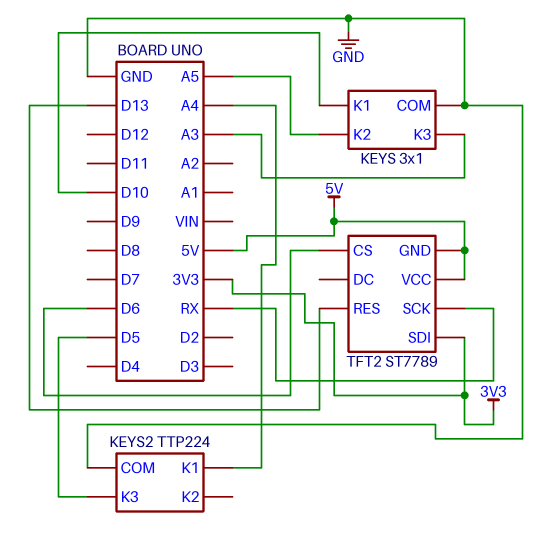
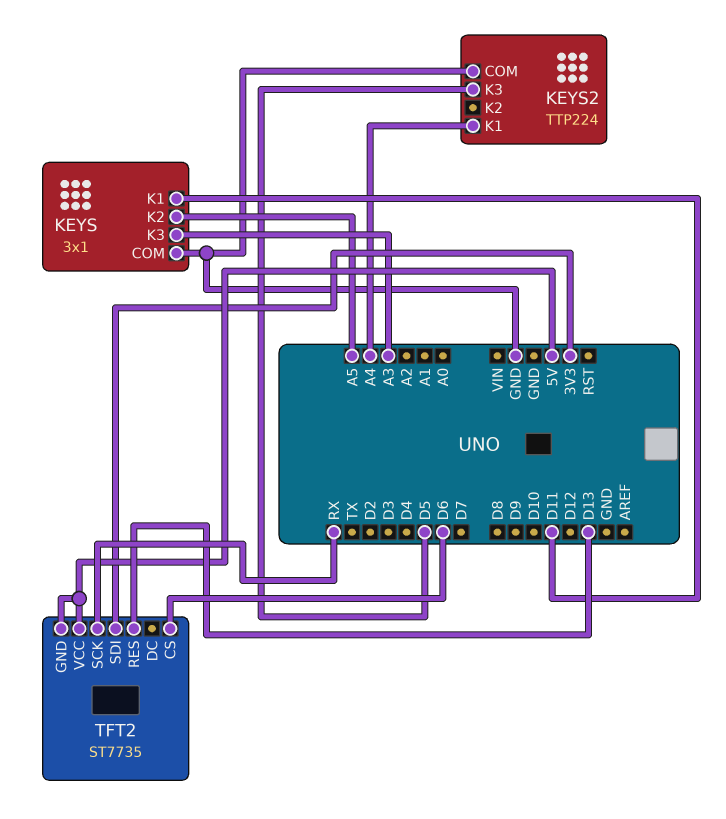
KEYS pin K1: D10 -> D11
TFT2: ST7789 -> ST7735

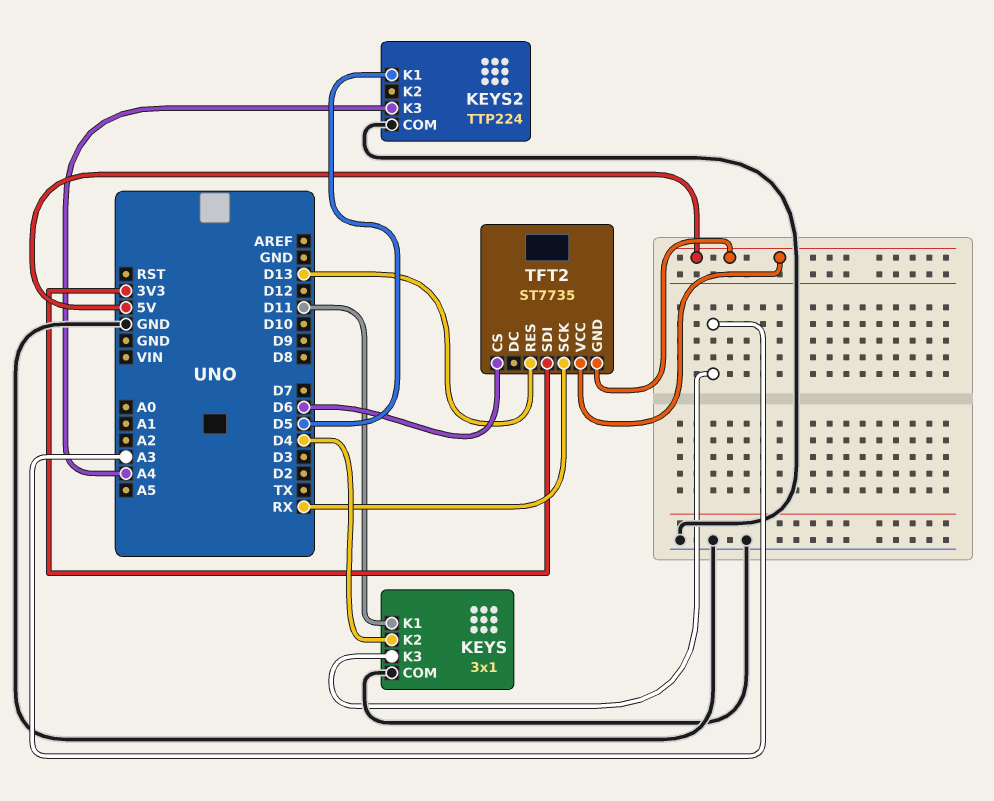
KEYS pin K2: A5 -> D4
KEYS2 pin K1: A4 -> D5
KEYS2 pin K3: D5 -> A4

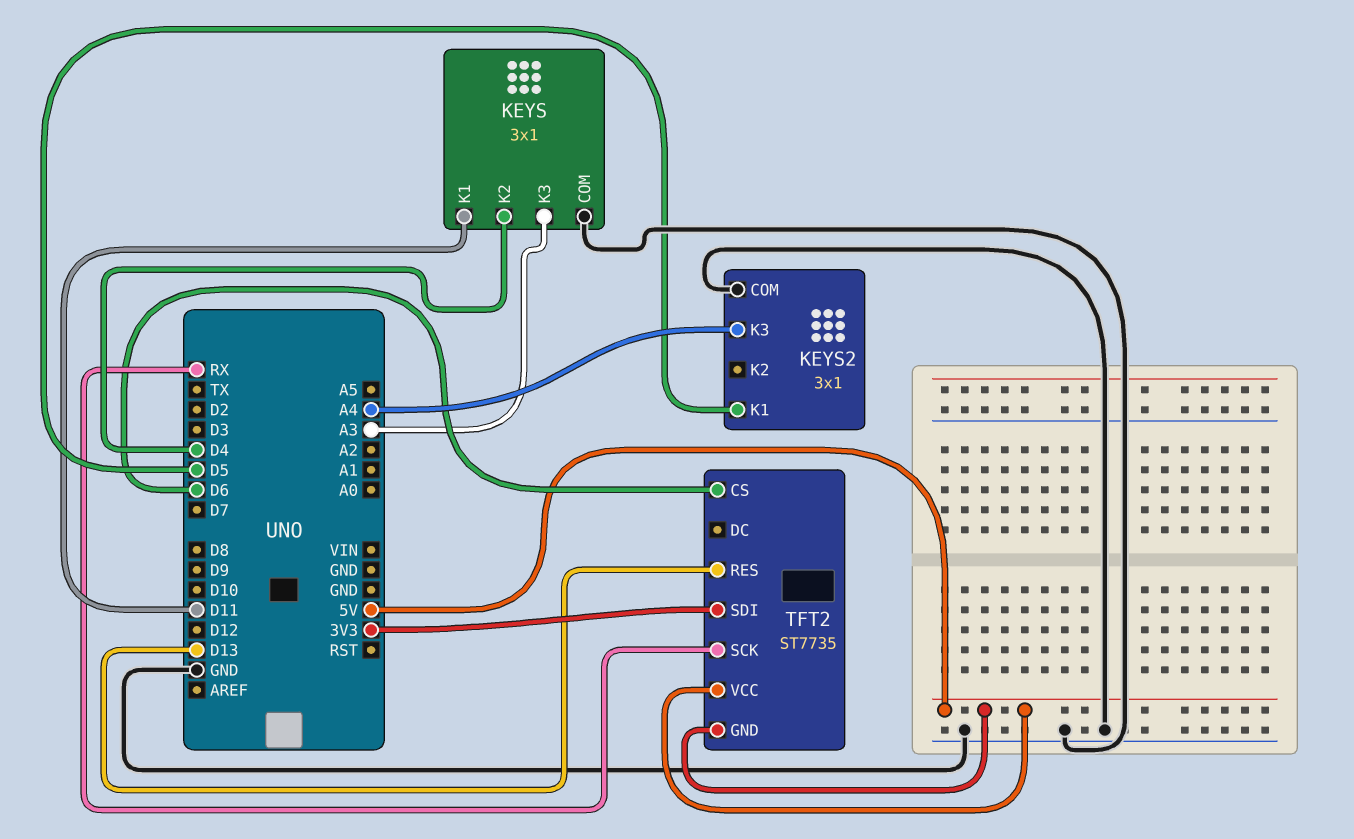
KEYS2: TTP224 -> 3x1

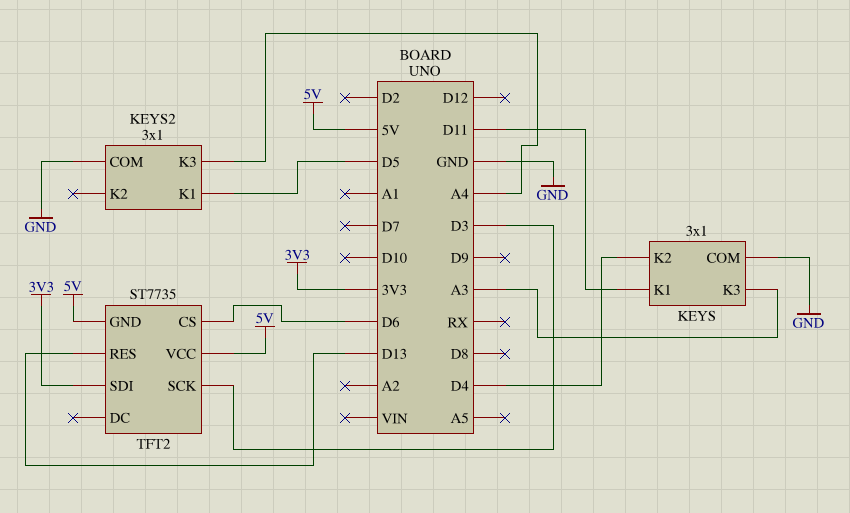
TFT2 pin SCK: RX -> D3

